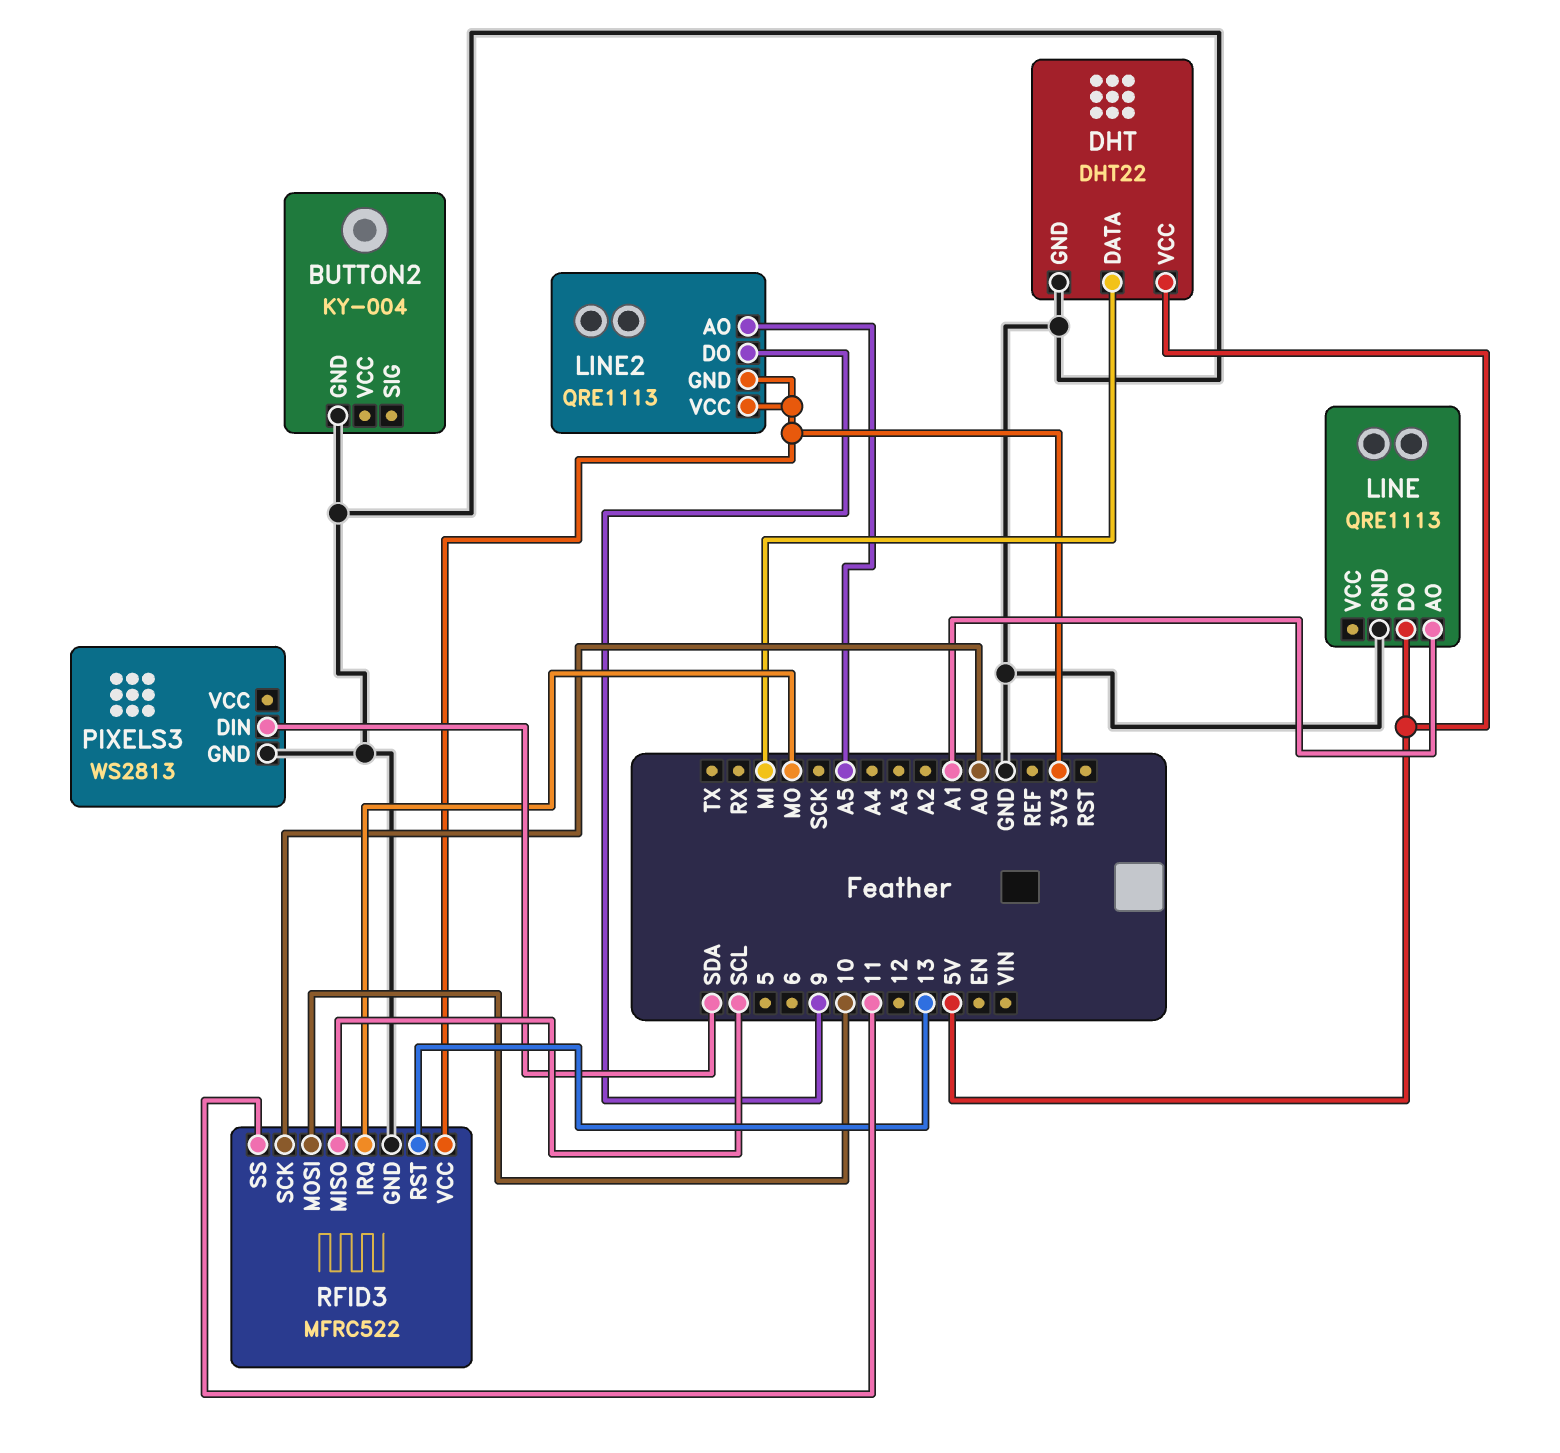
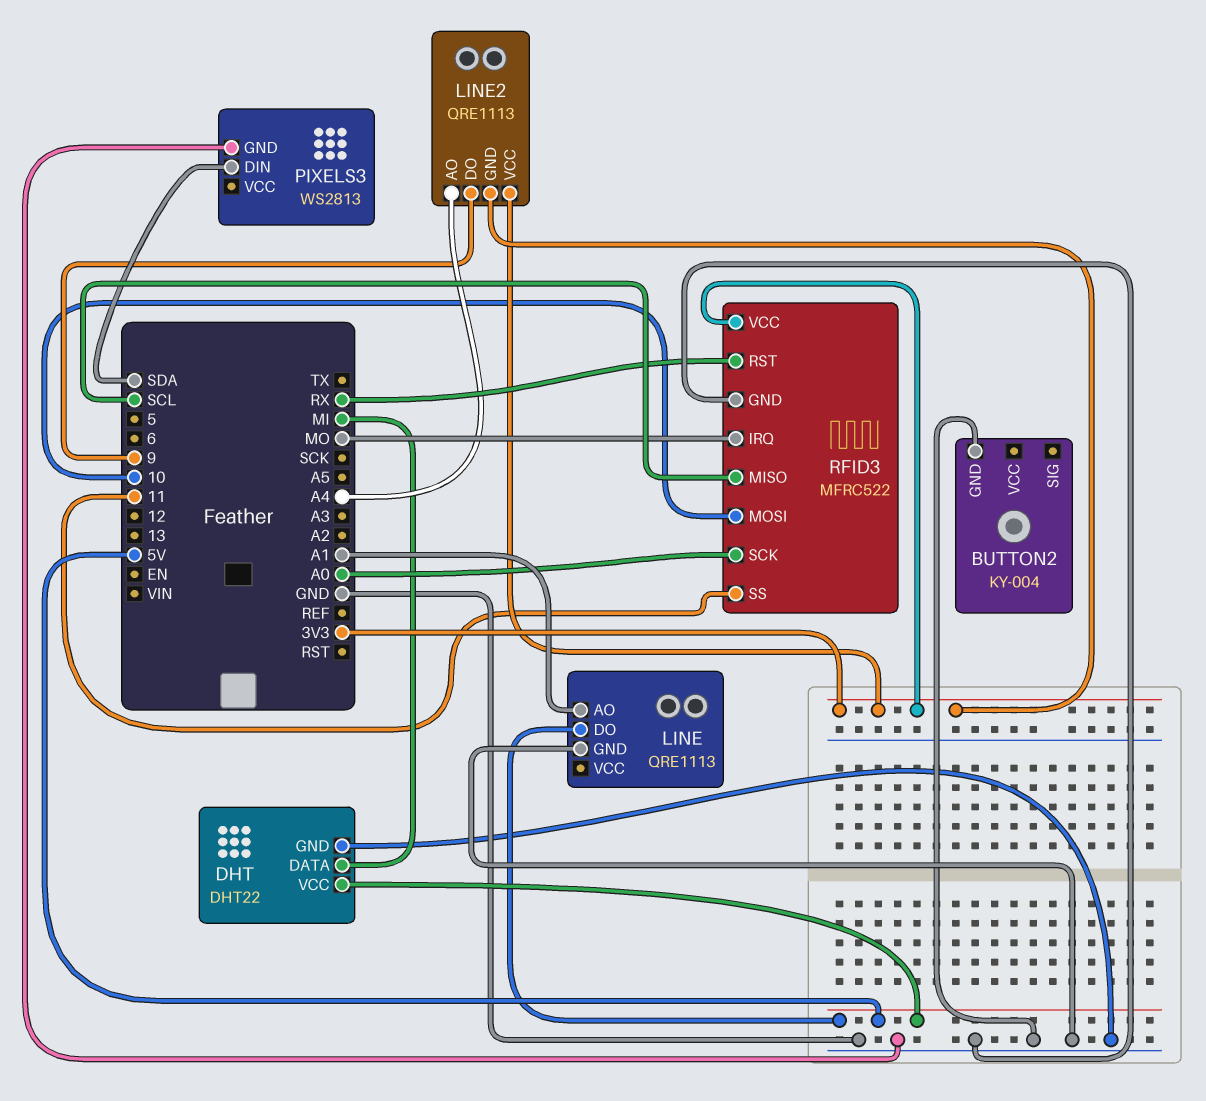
LINE2 pin AO: A5 -> A4
RFID3 pin RST: 13 -> RX

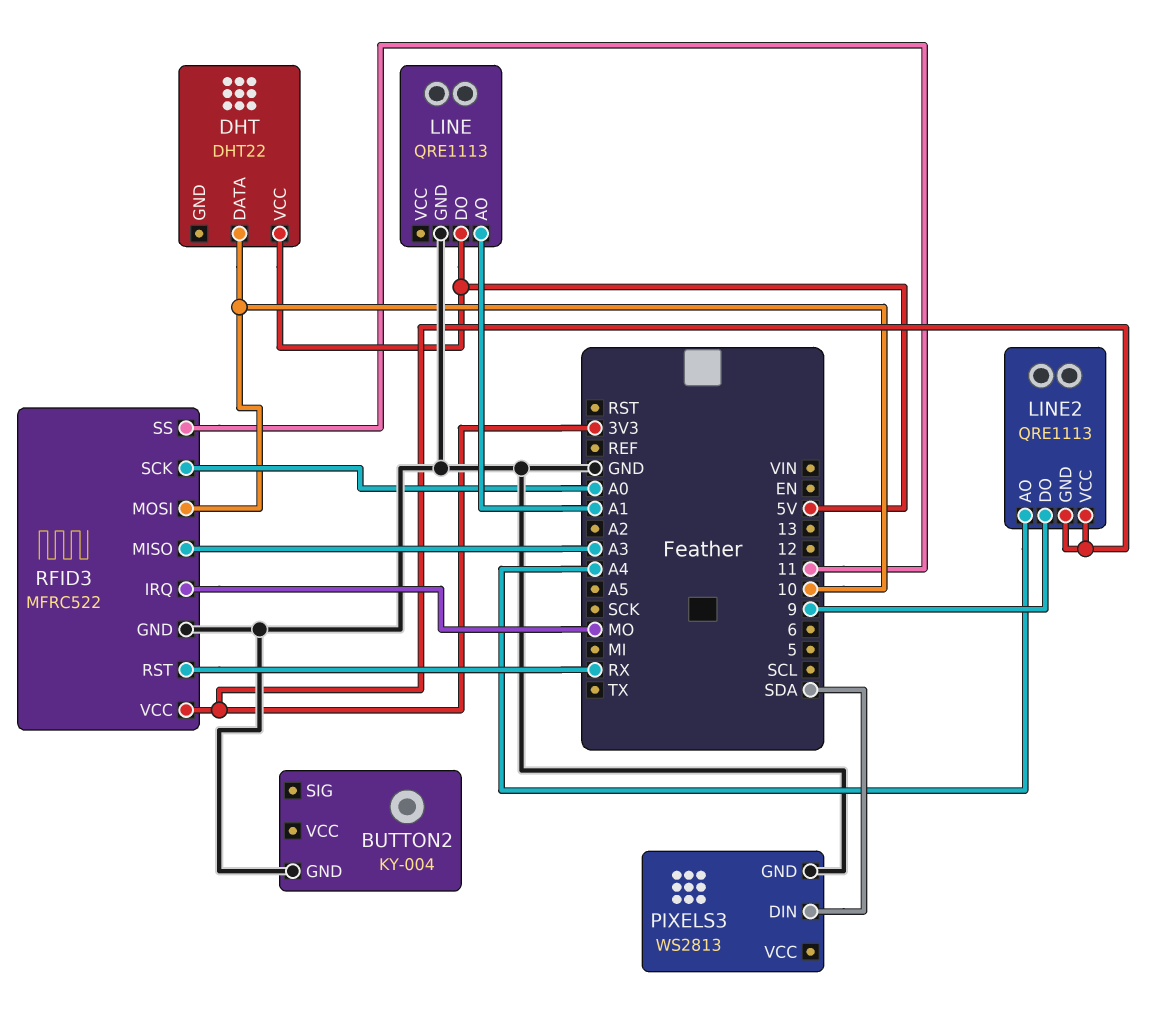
DHT pin DATA: MI -> 10
DHT pin GND: GND -> none
RFID3 pin MISO: SCL -> A3

